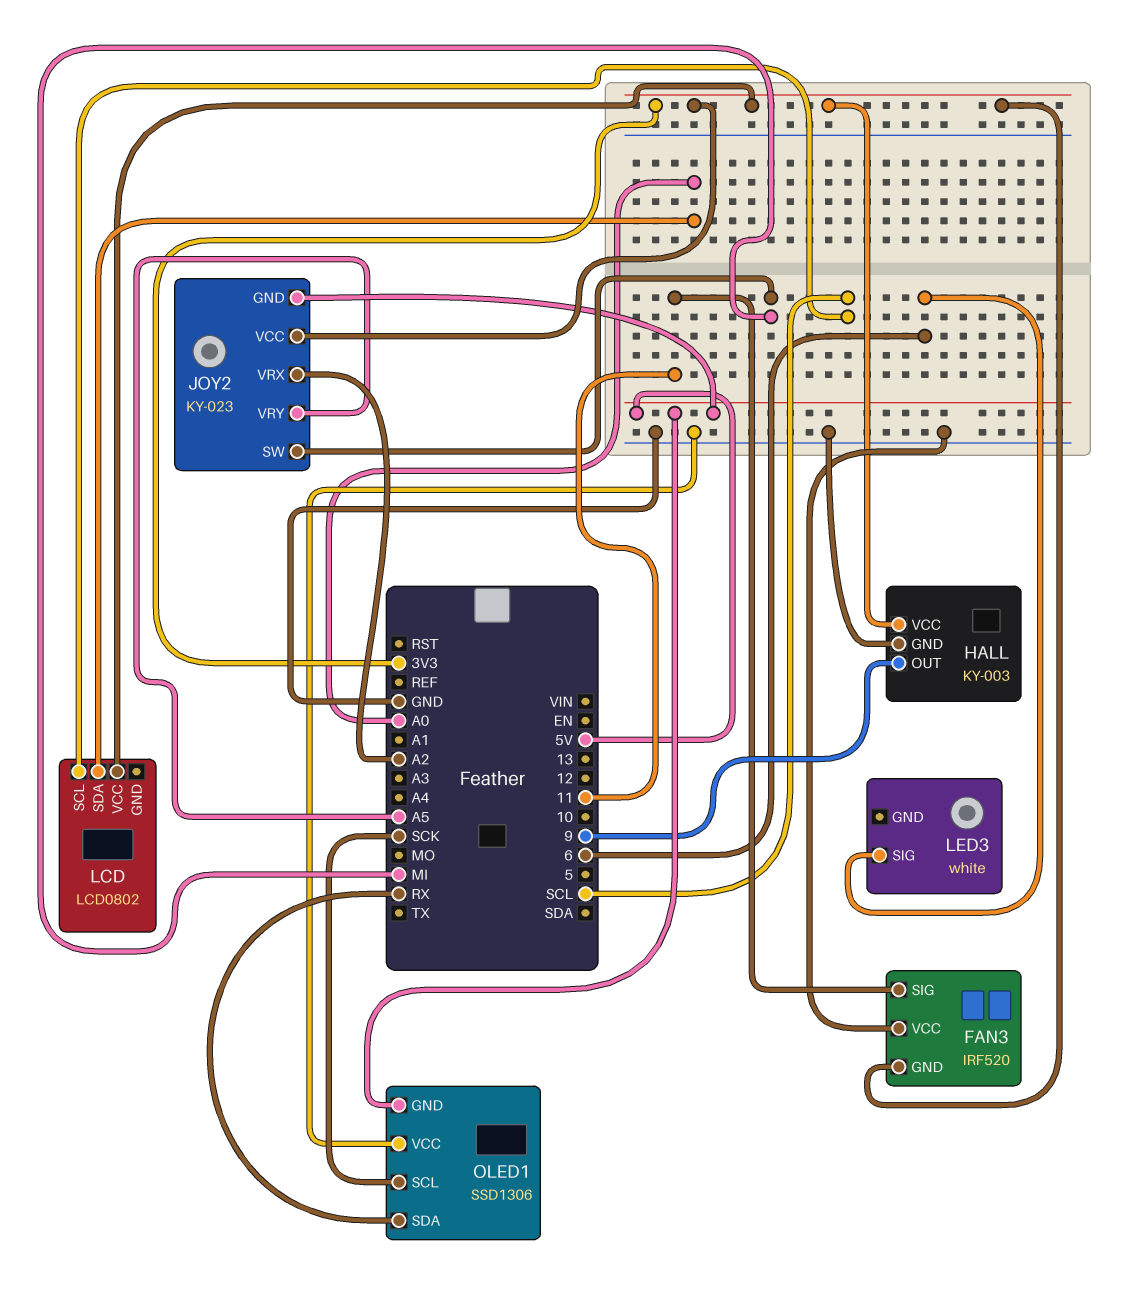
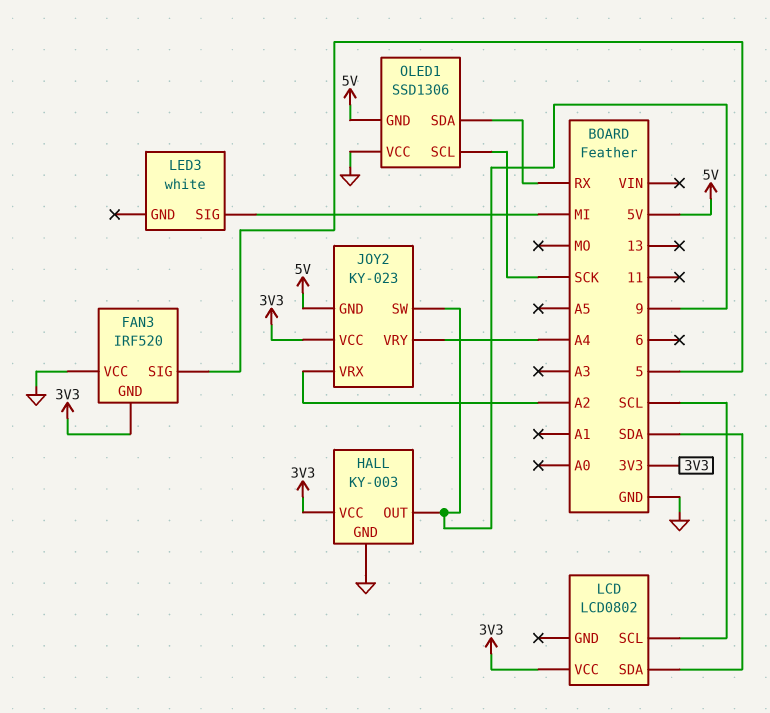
FAN3 pin SIG: 11 -> 5
JOY2 pin SW: MI -> 9
JOY2 pin VRY: A5 -> A4
LCD pin SDA: A0 -> SDA
LED3 pin SIG: 6 -> MI

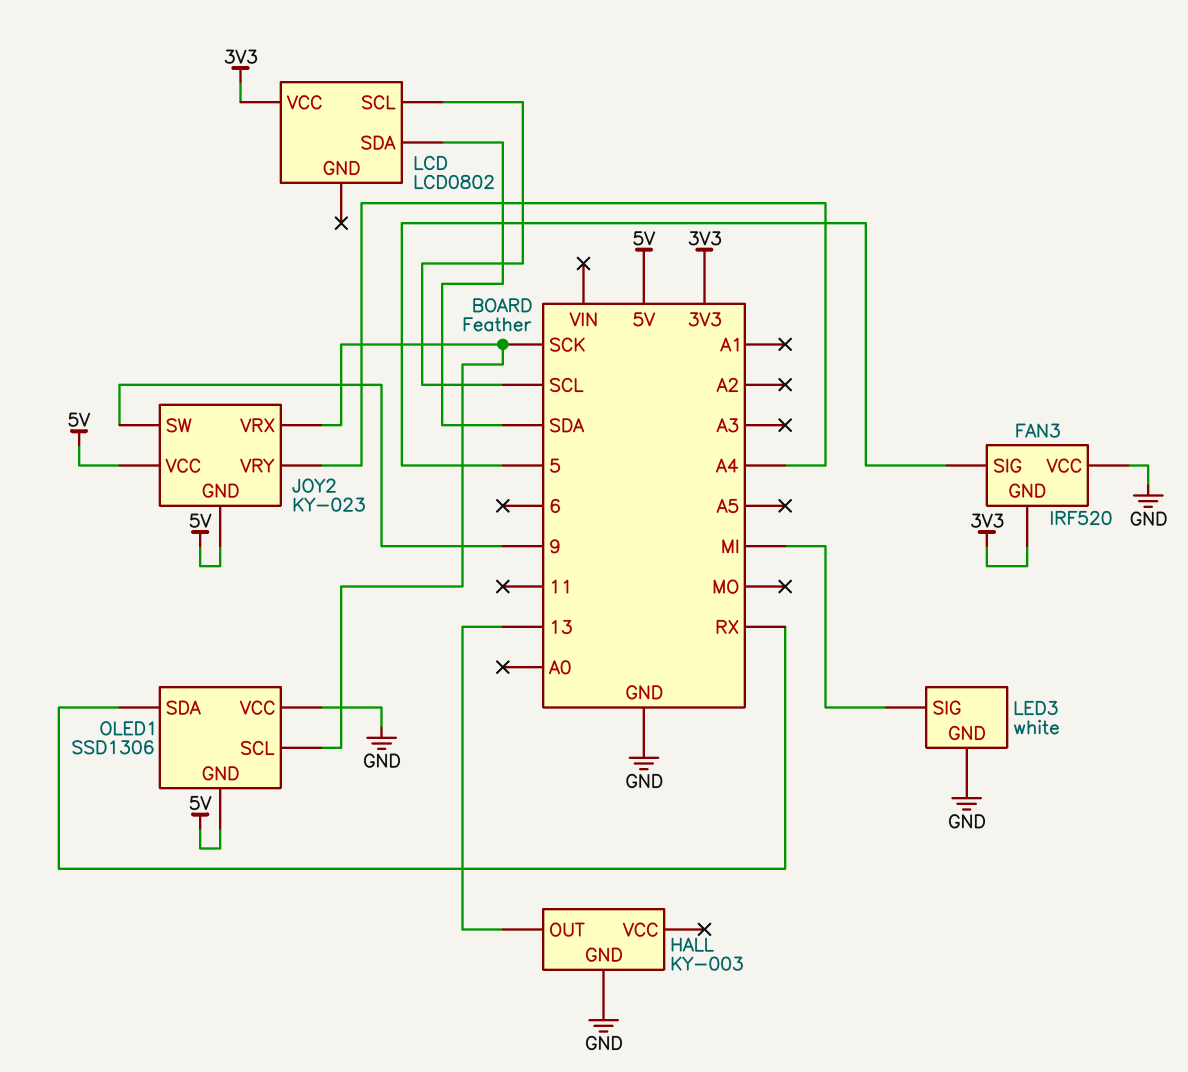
HALL pin OUT: 9 -> 13
HALL pin VCC: 3V3 -> none
JOY2 pin VCC: 3V3 -> 5V
JOY2 pin VRX: A2 -> SCK
LED3 pin GND: none -> GND

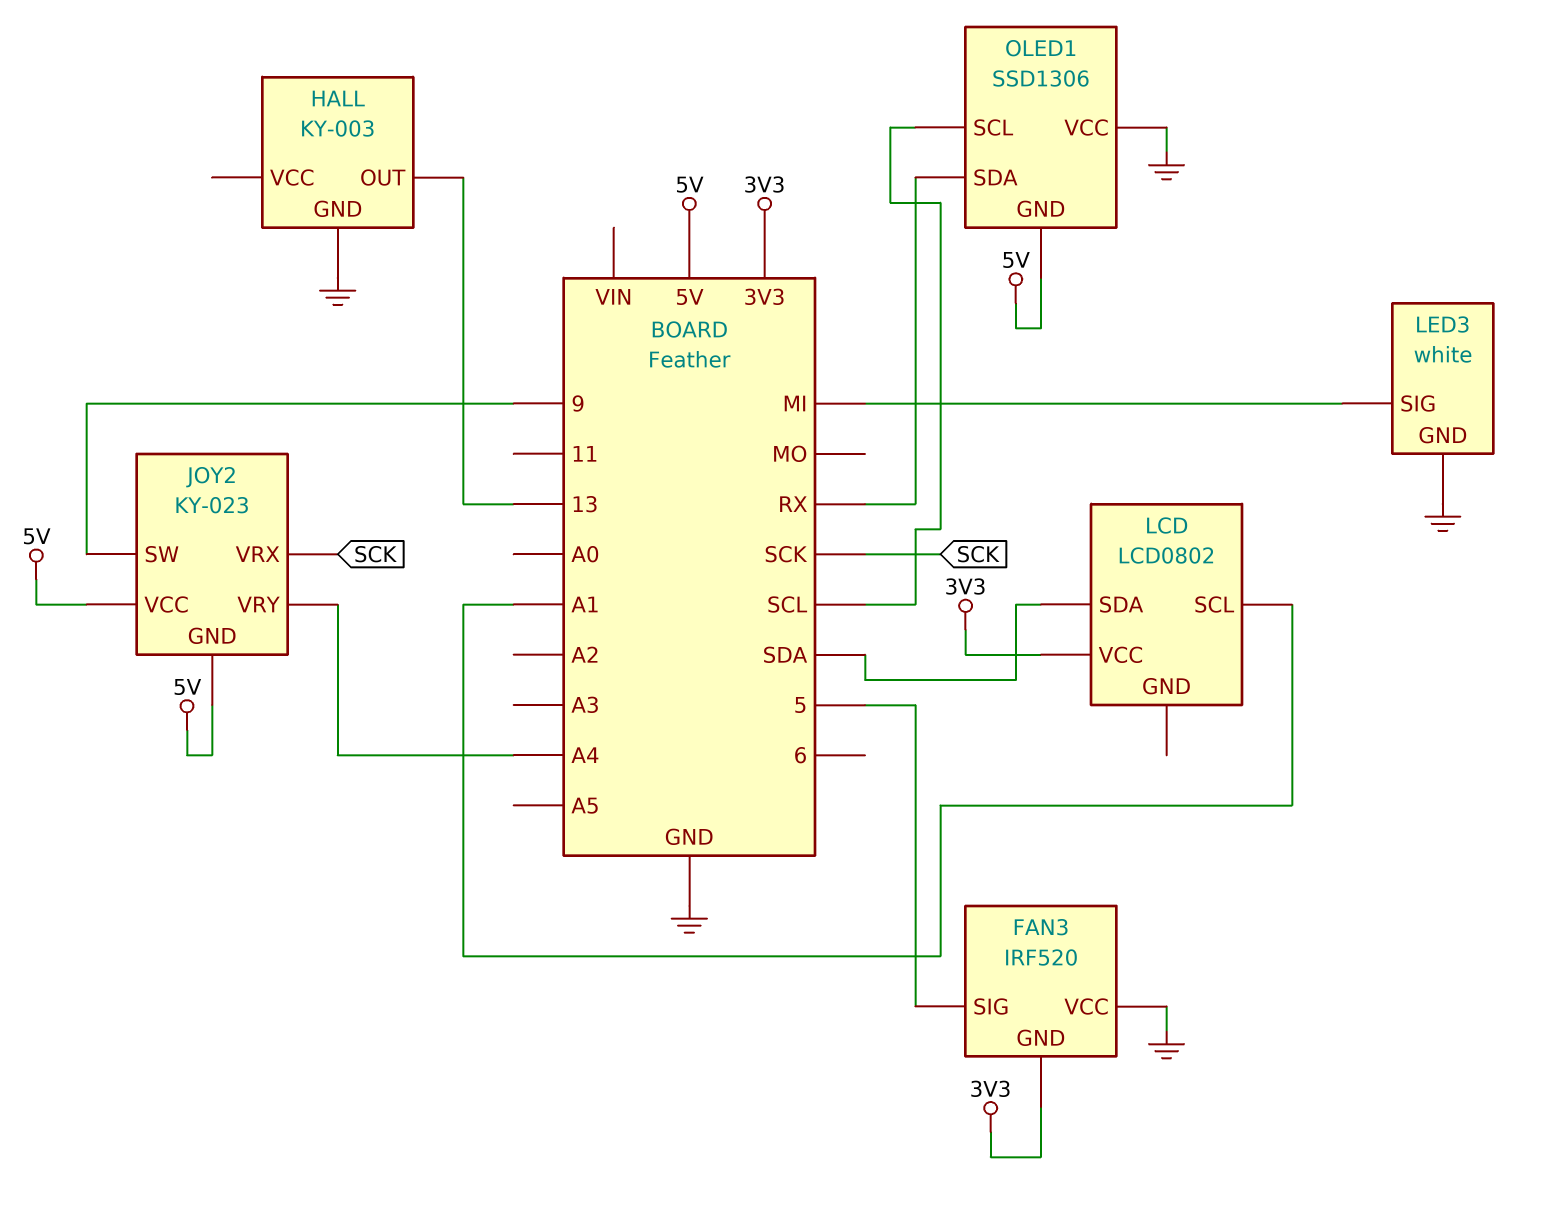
LCD pin SCL: SCL -> A1
OLED1 pin SCL: SCK -> SCL

